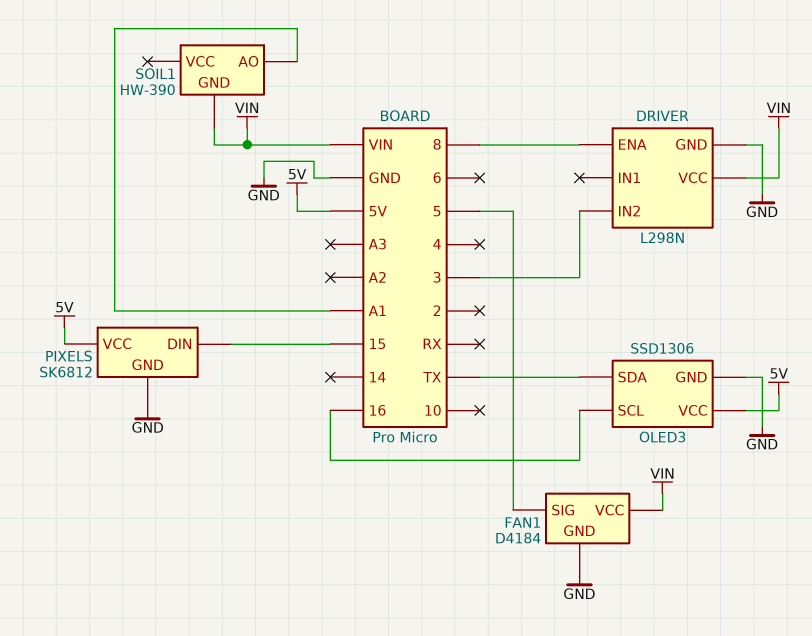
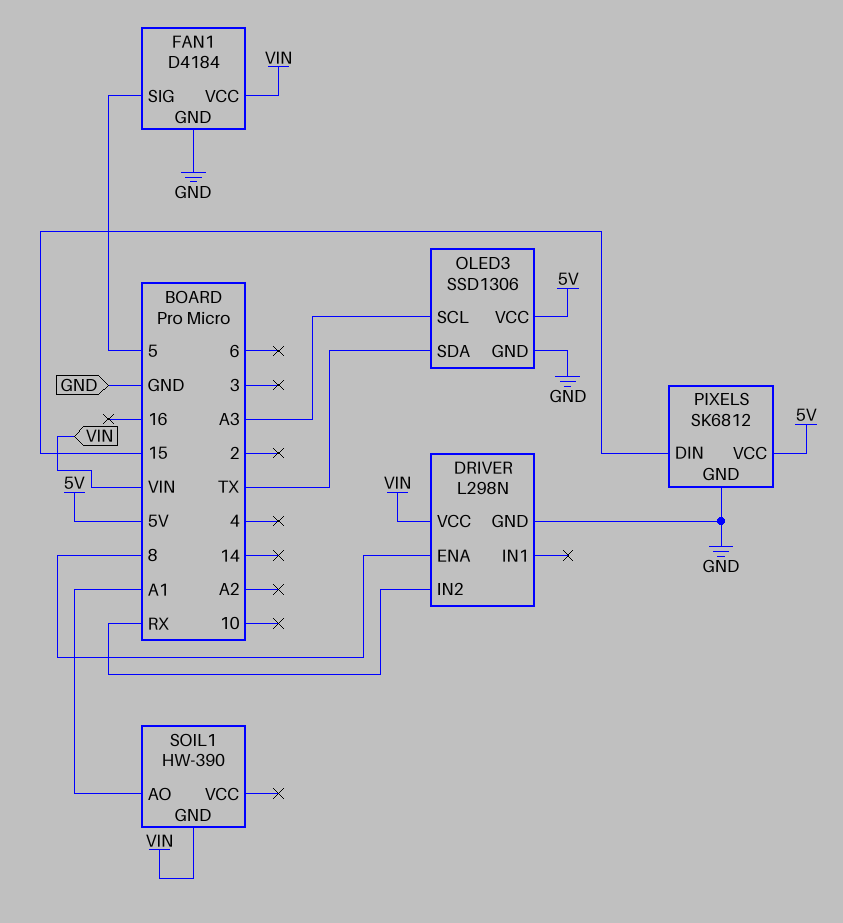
DRIVER pin IN2: 3 -> RX
OLED3 pin SCL: 16 -> A3

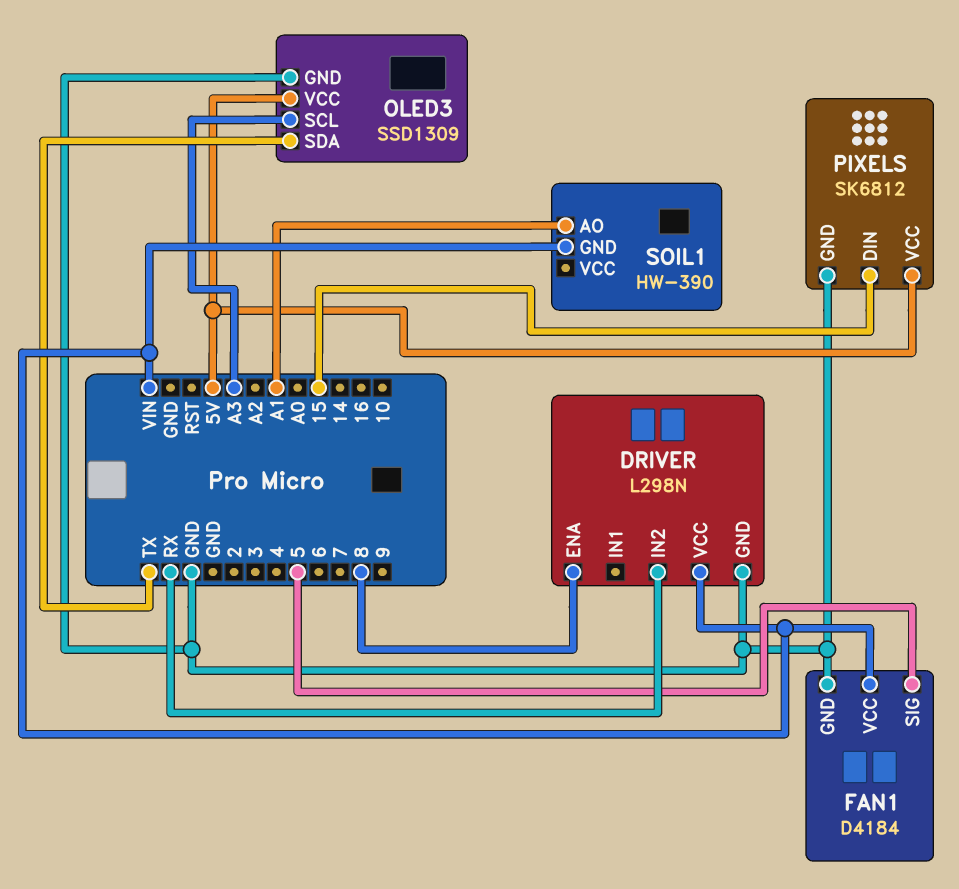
OLED3: SSD1306 -> SSD1309

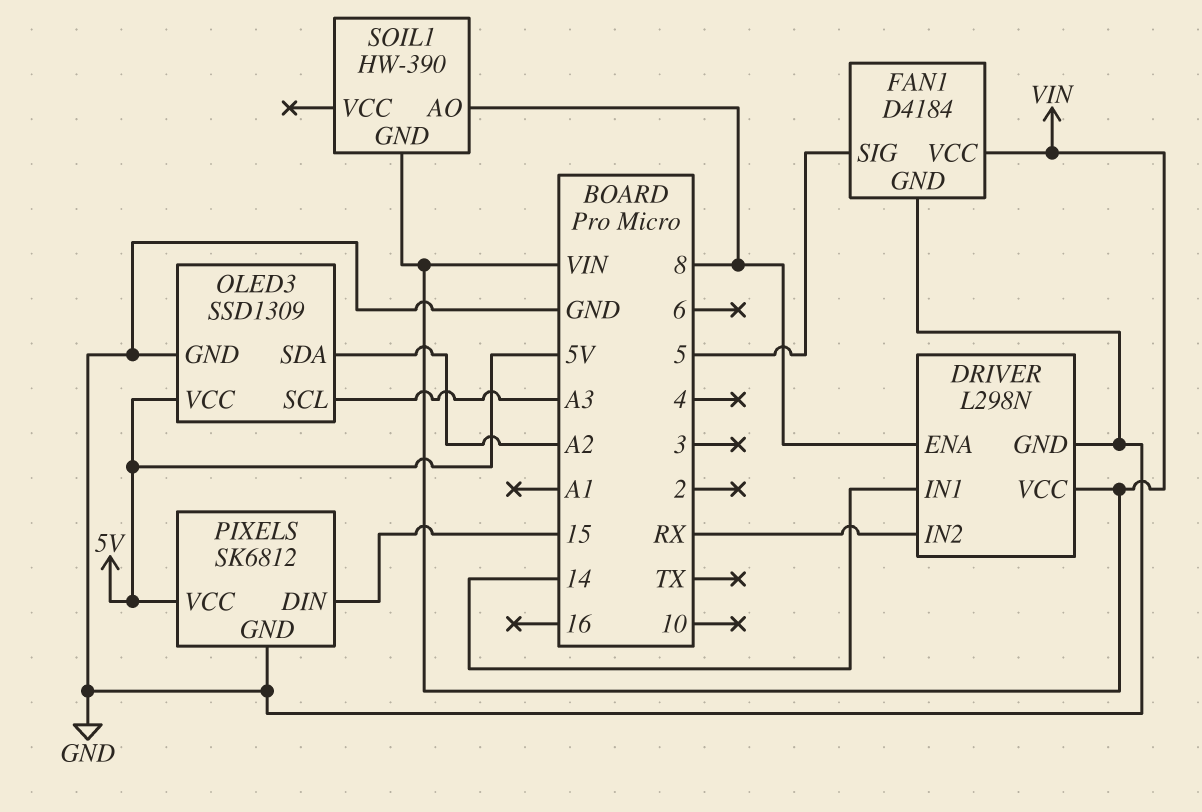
DRIVER pin IN1: none -> 14
OLED3 pin SDA: TX -> A2
SOIL1 pin AO: A1 -> 8

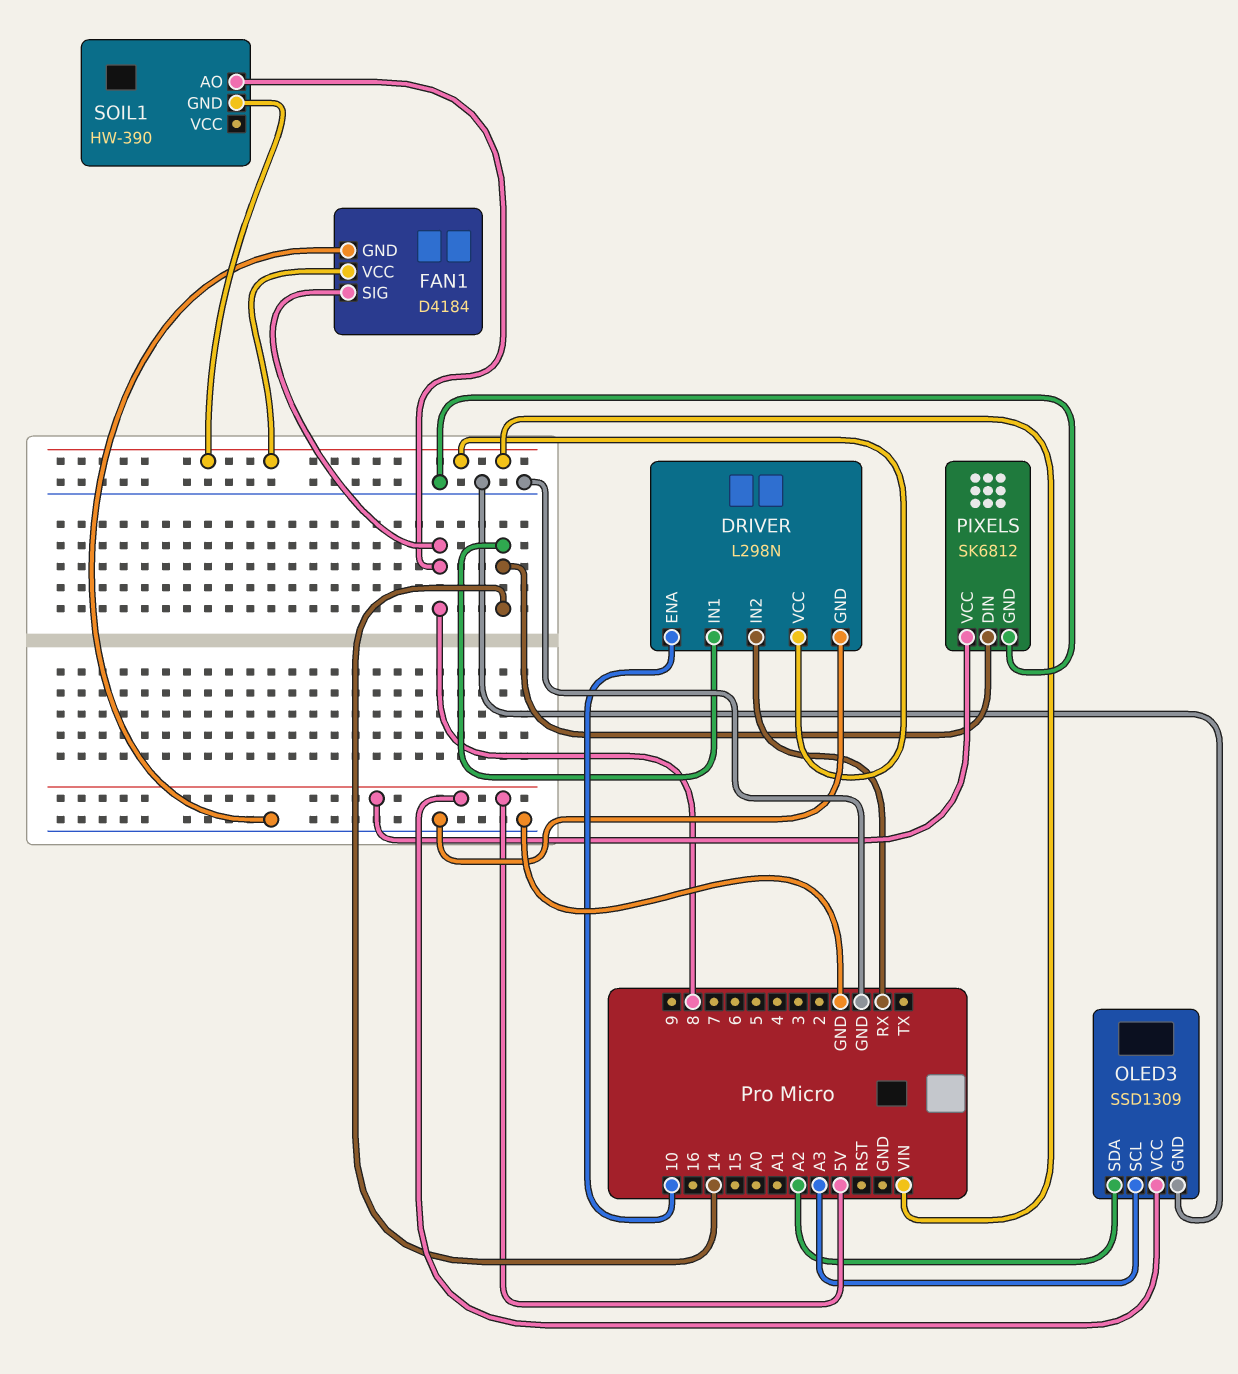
DRIVER pin ENA: 8 -> 10
FAN1 pin SIG: 5 -> 8
PIXELS pin DIN: 15 -> 14

